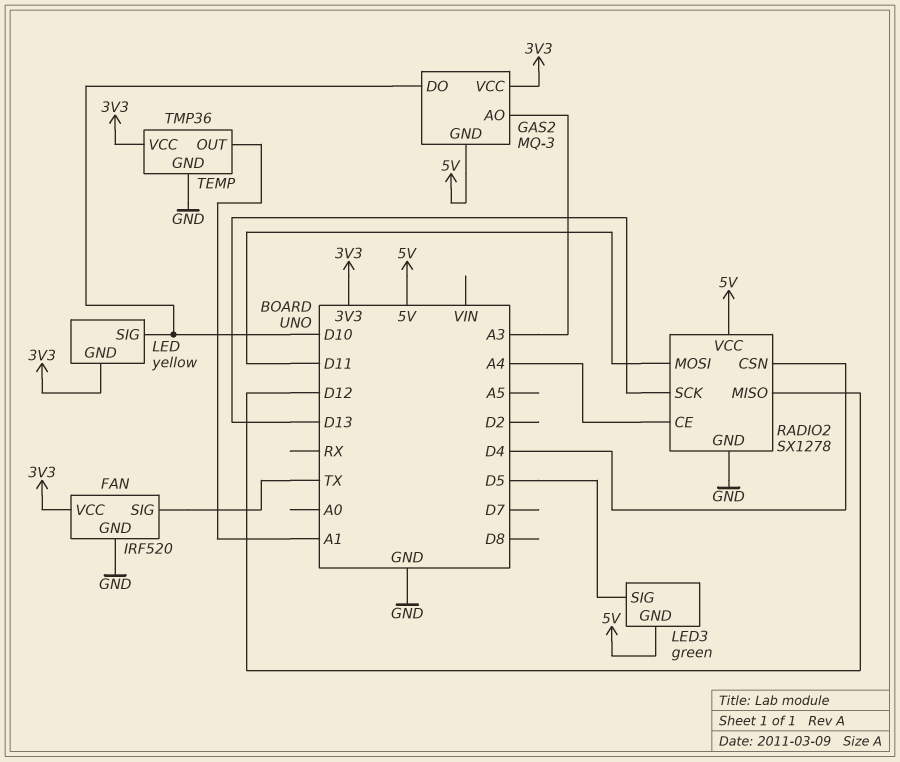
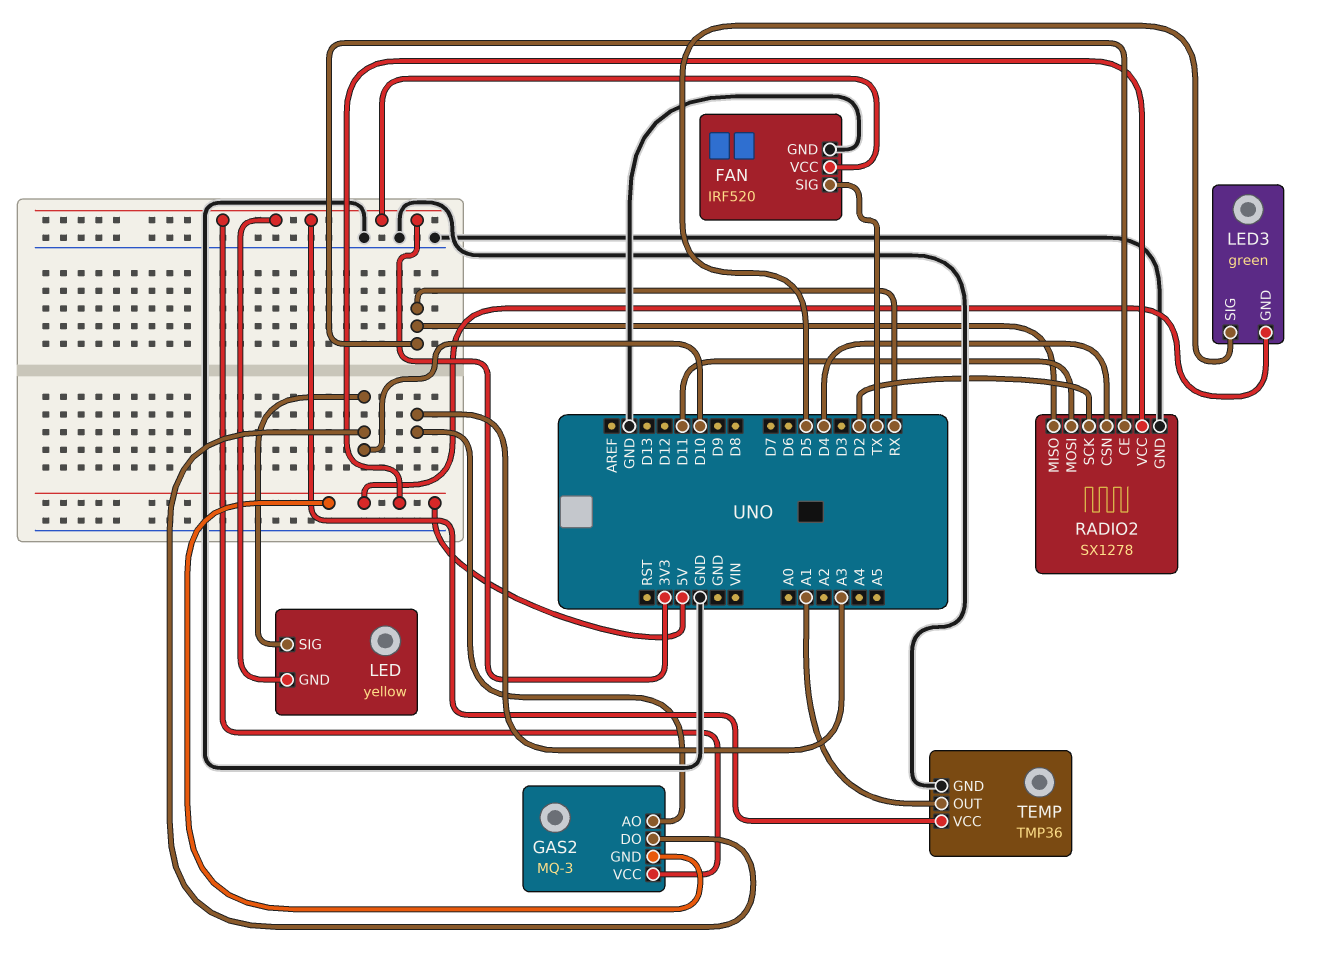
RADIO2 pin CE: A4 -> RX
RADIO2 pin MISO: D12 -> RX
RADIO2 pin SCK: D13 -> D2

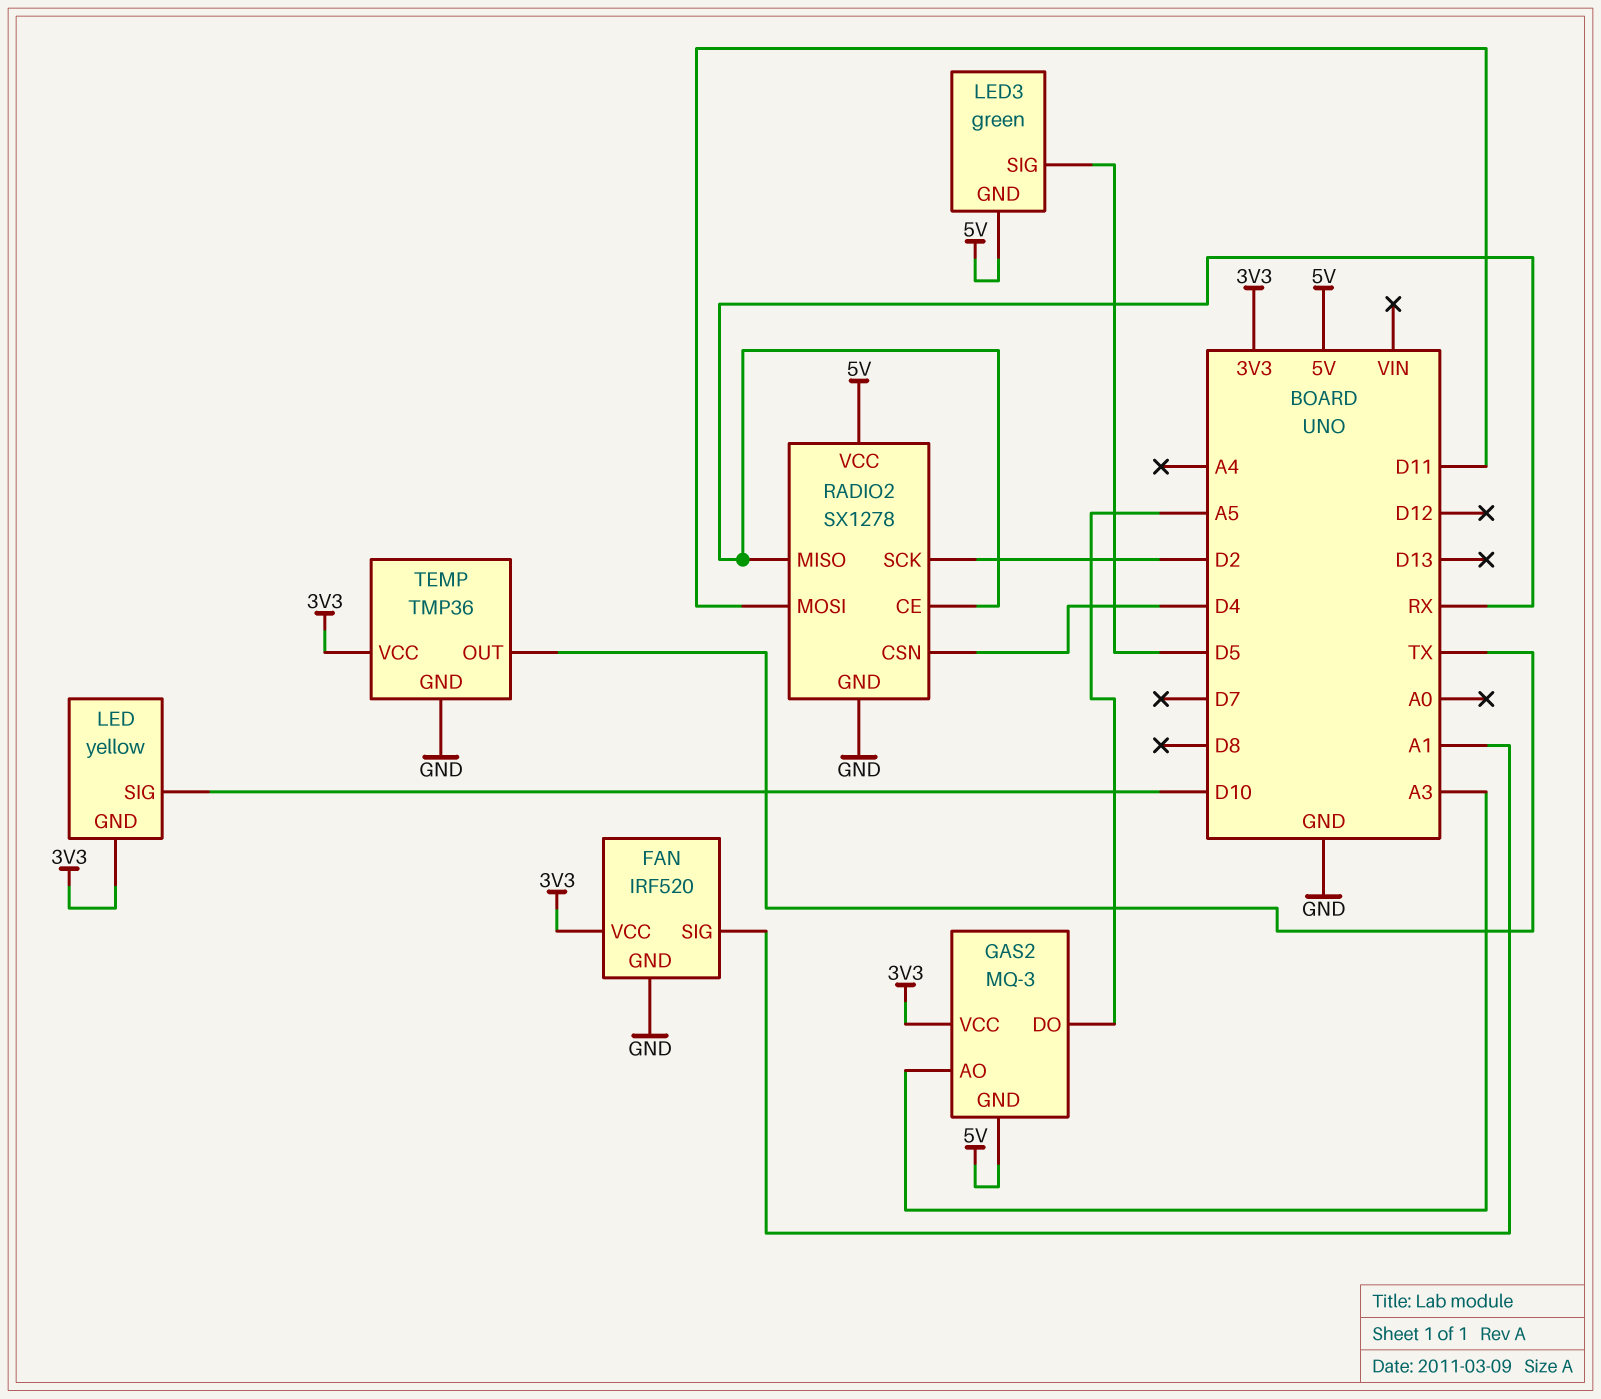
FAN pin SIG: TX -> A1
GAS2 pin DO: D10 -> A5
TEMP pin OUT: A1 -> TX

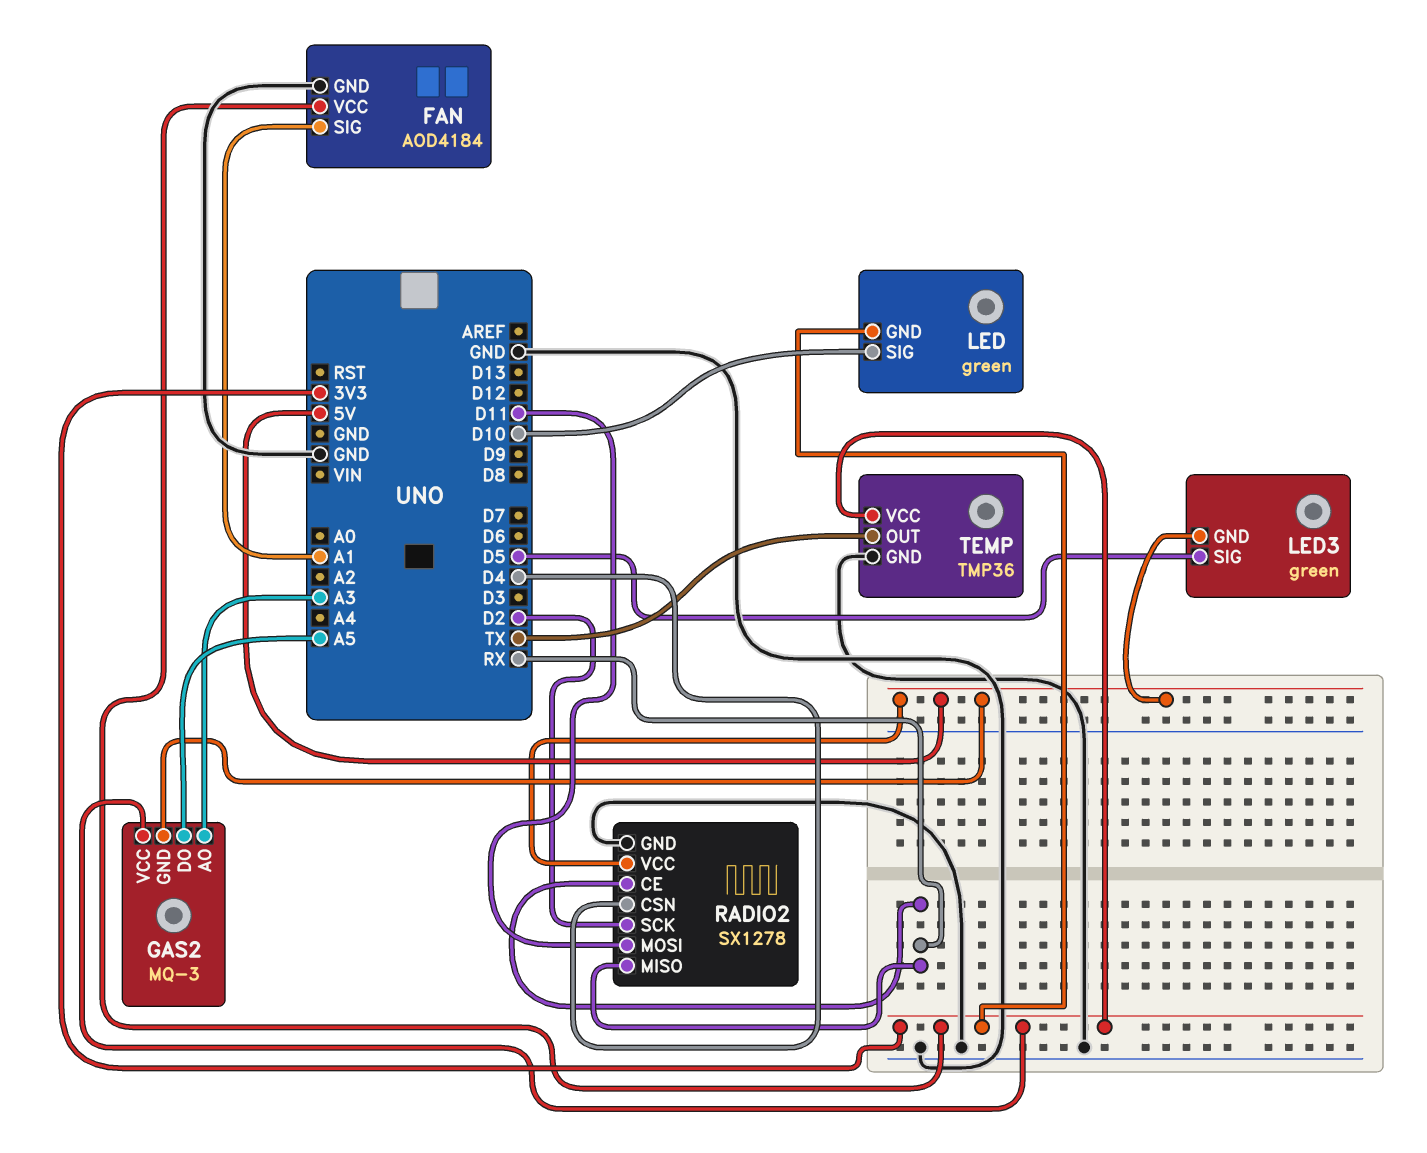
FAN: IRF520 -> AOD4184
LED: yellow -> green

